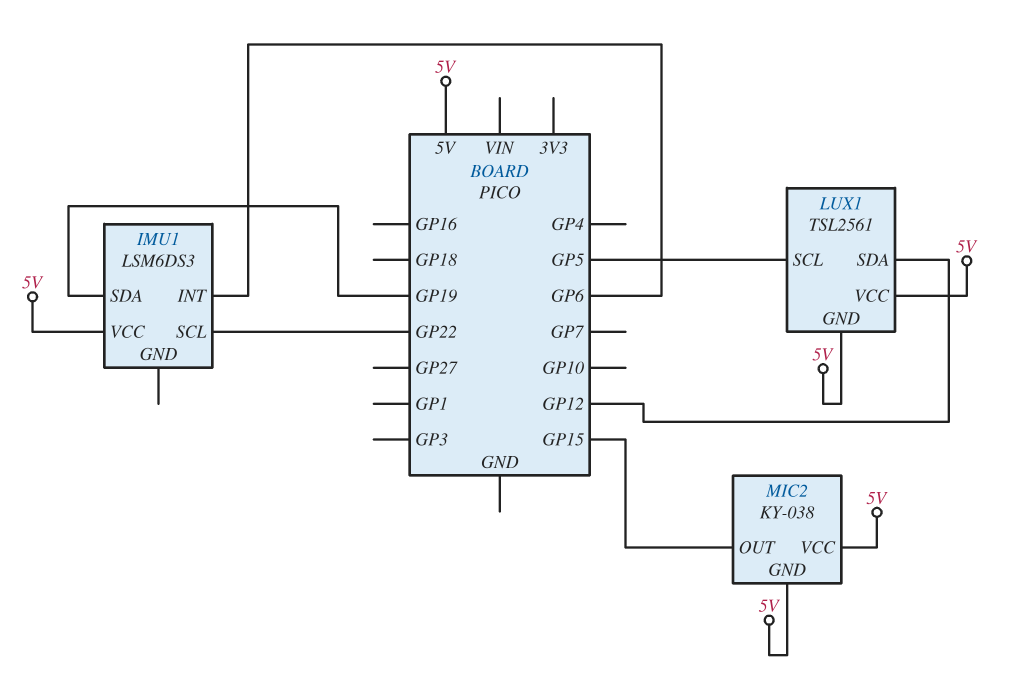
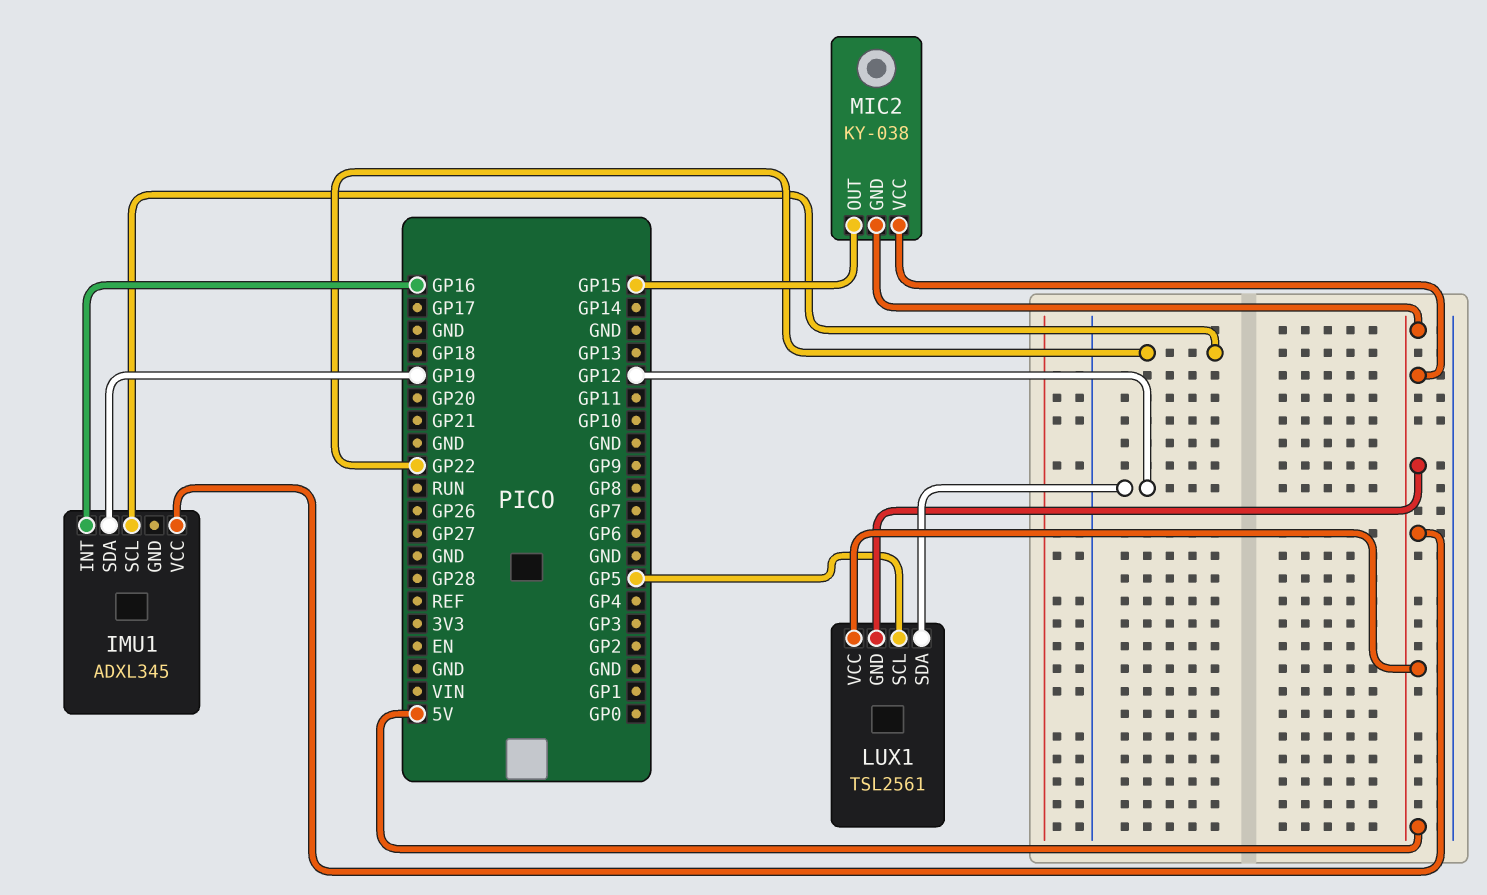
IMU1: LSM6DS3 -> ADXL345
IMU1 pin INT: GP6 -> GP16

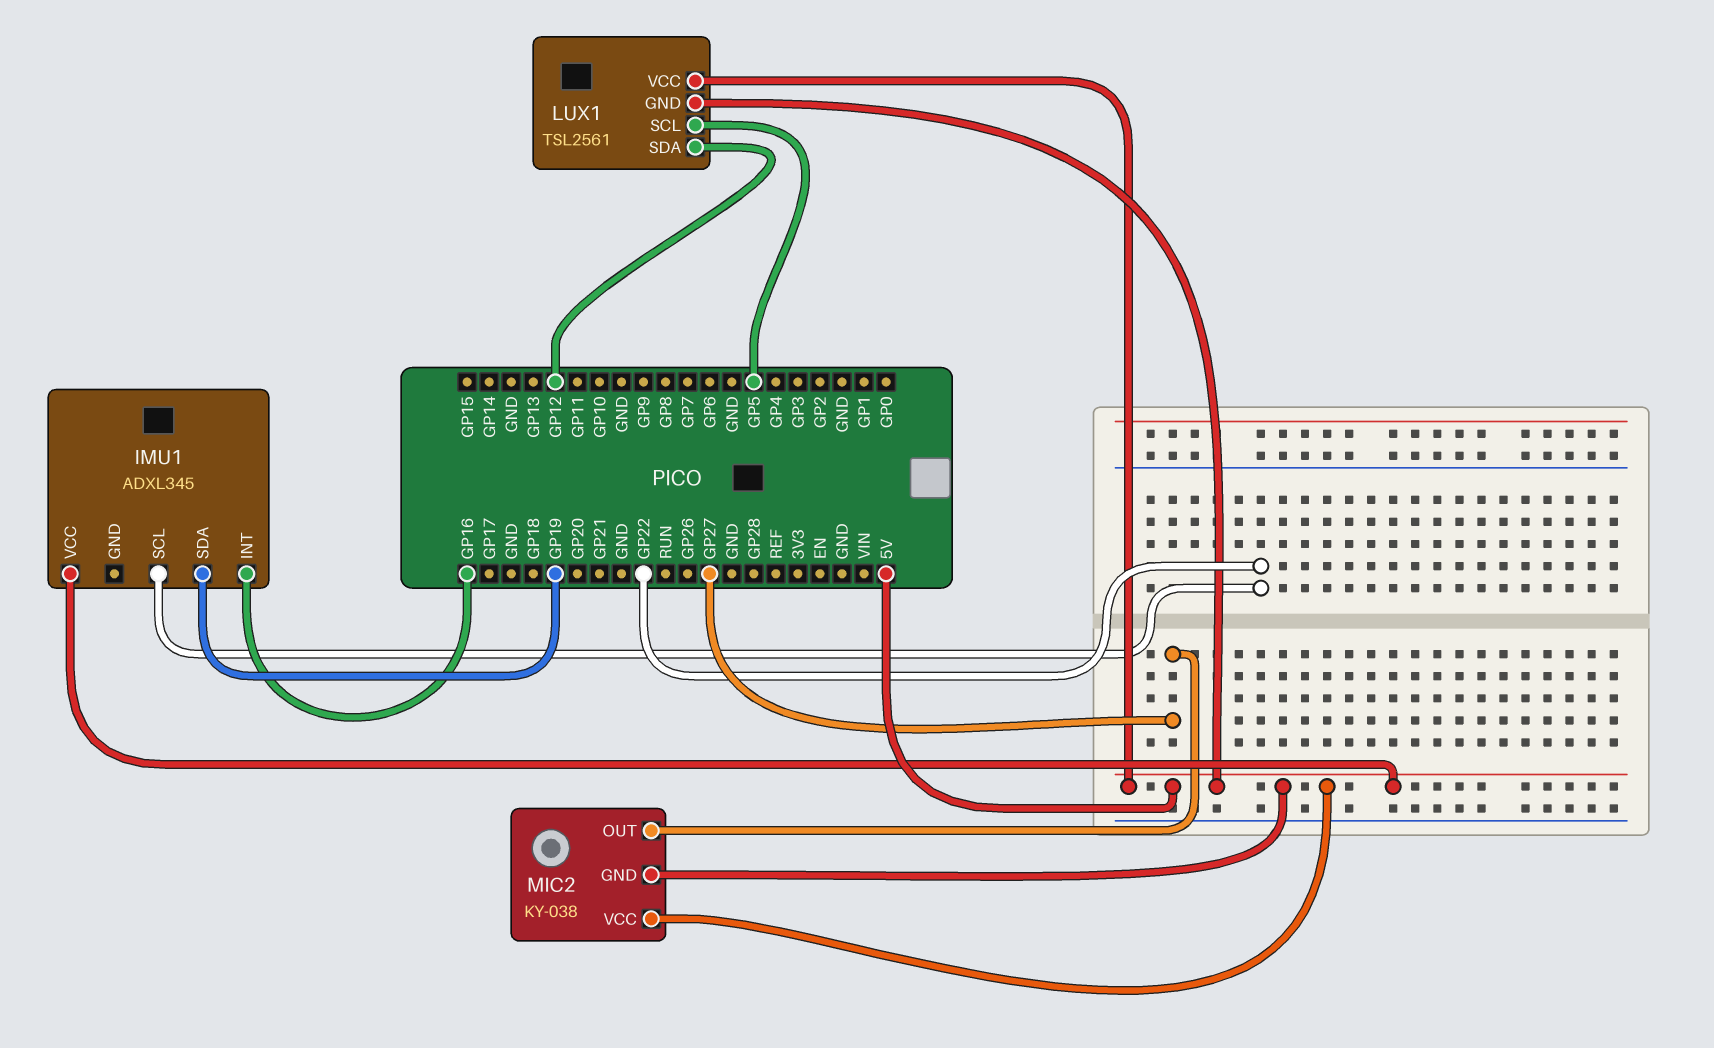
MIC2 pin OUT: GP15 -> GP27

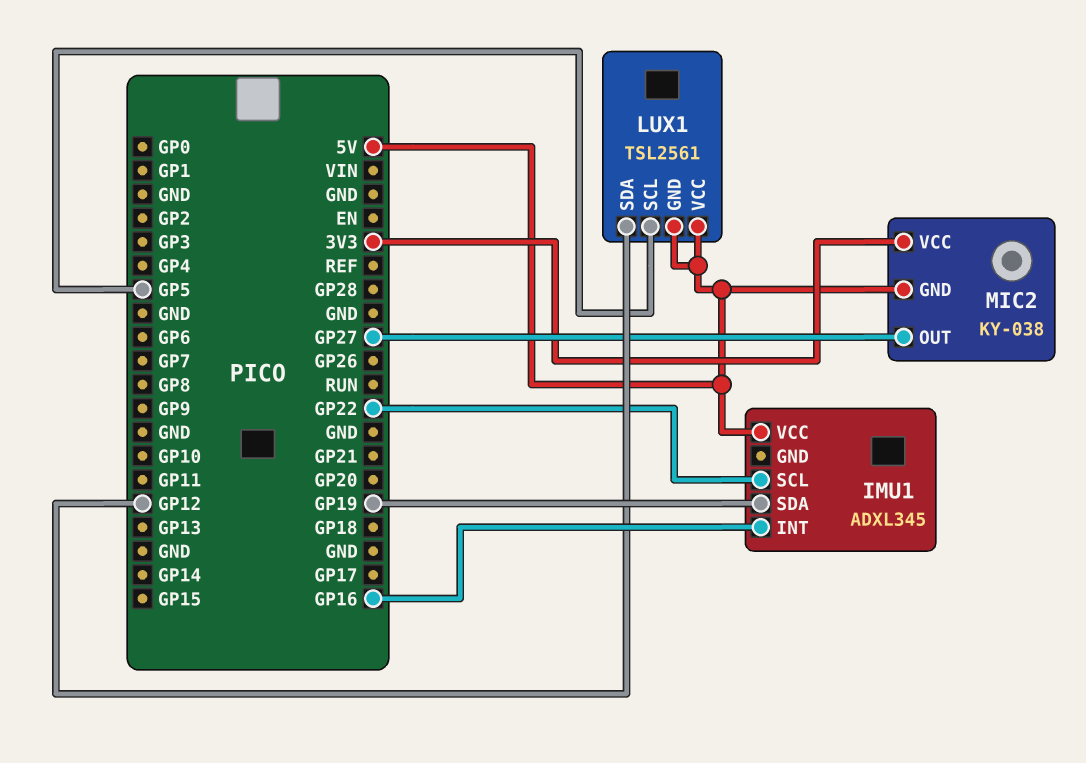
MIC2 pin VCC: 5V -> 3V3

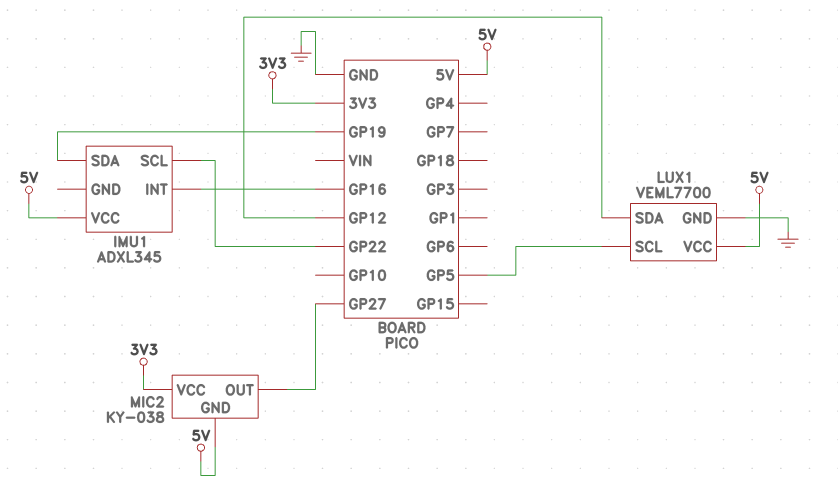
LUX1: TSL2561 -> VEML7700
LUX1 pin GND: 5V -> GND

